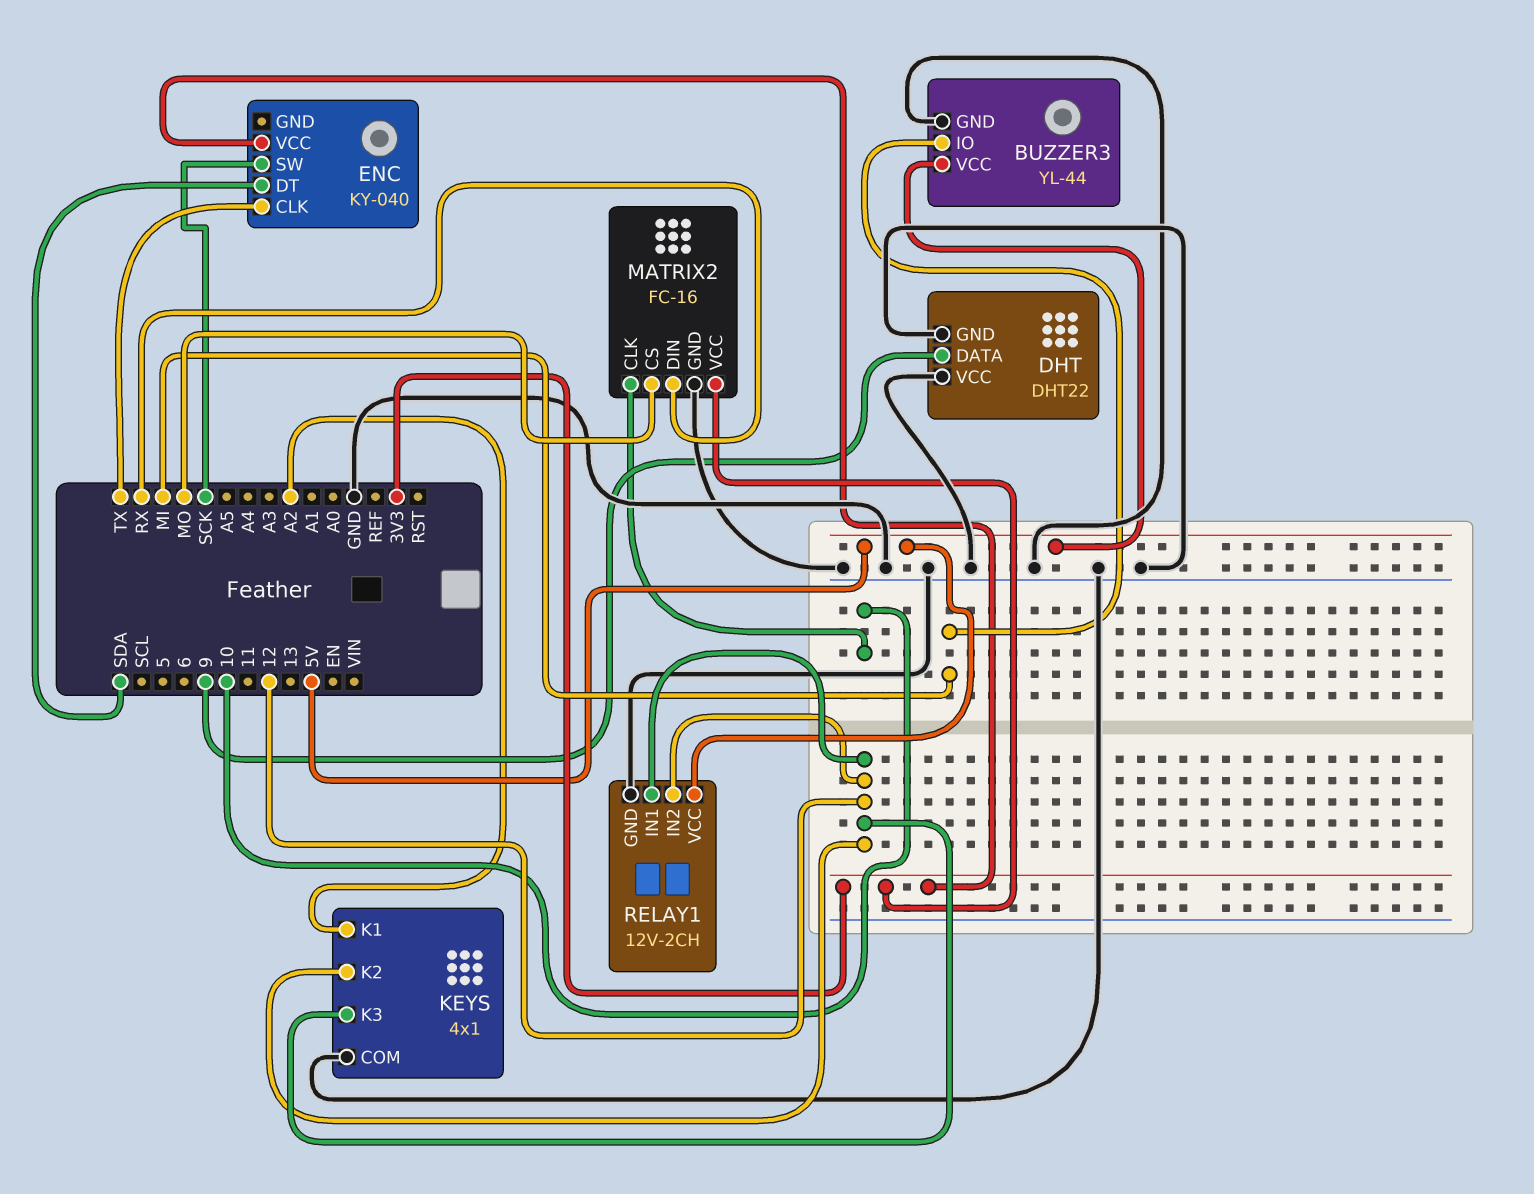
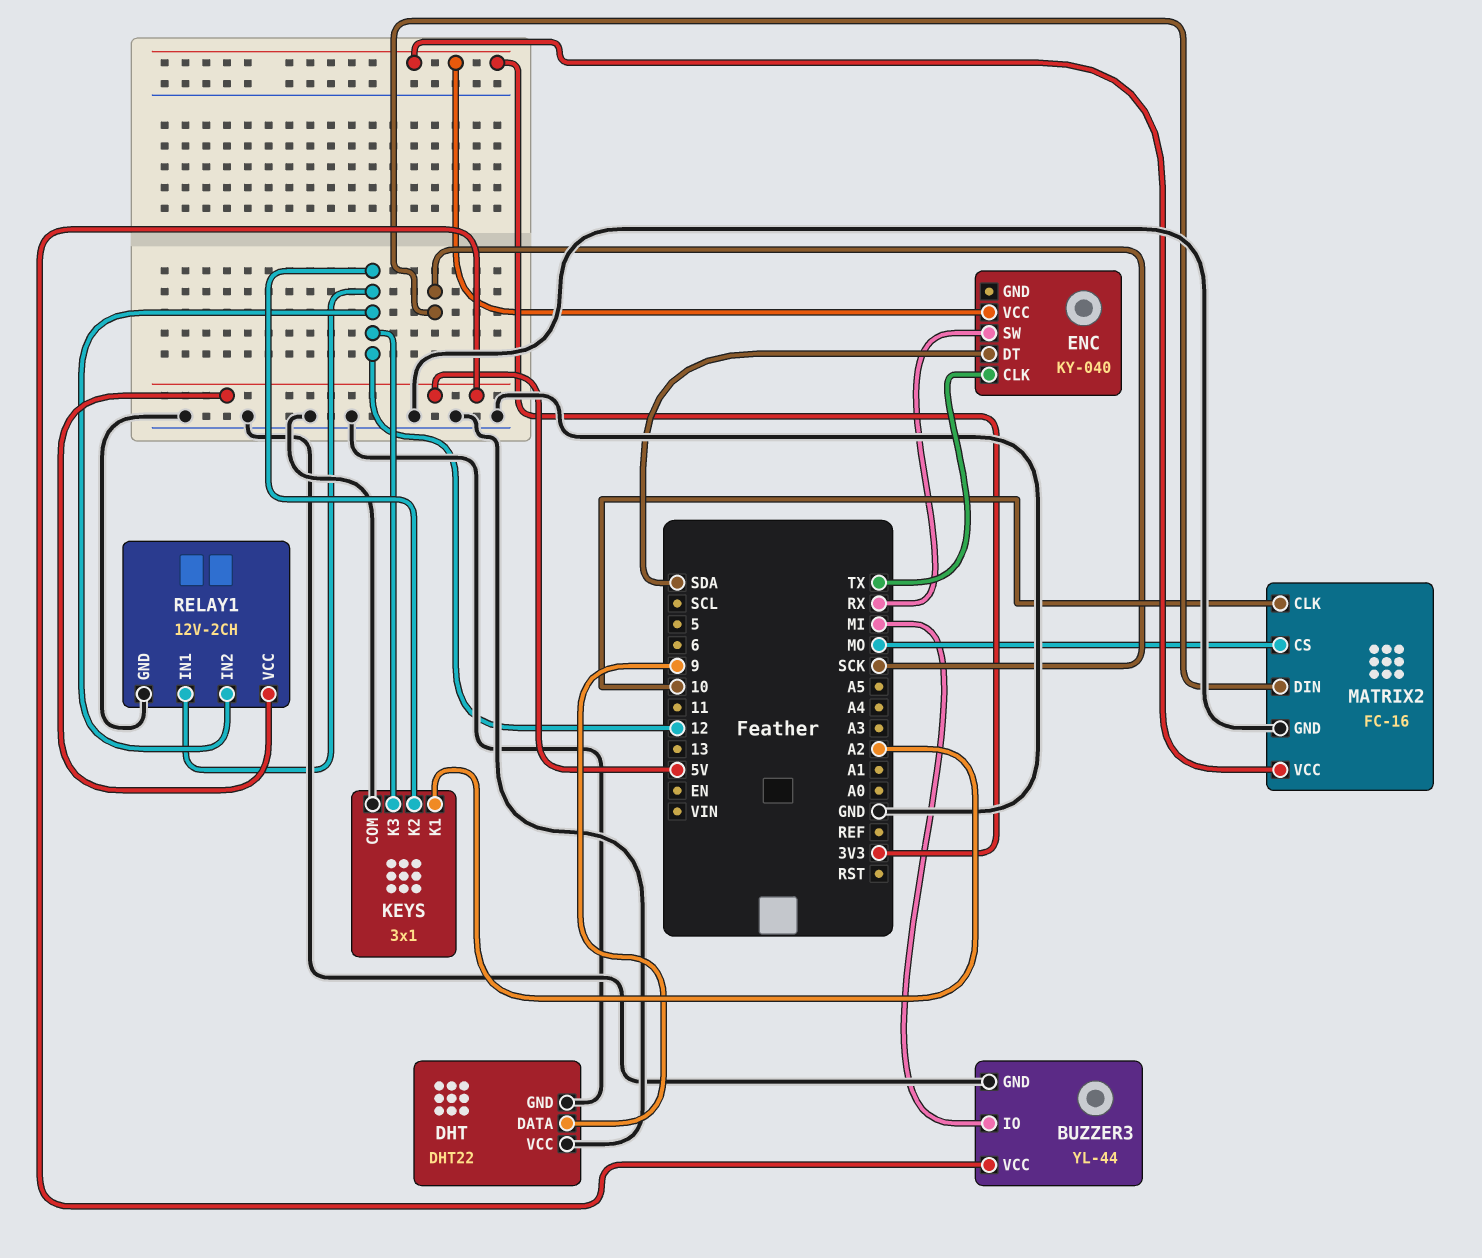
ENC pin SW: SCK -> RX
KEYS: 4x1 -> 3x1
MATRIX2 pin DIN: RX -> SCK

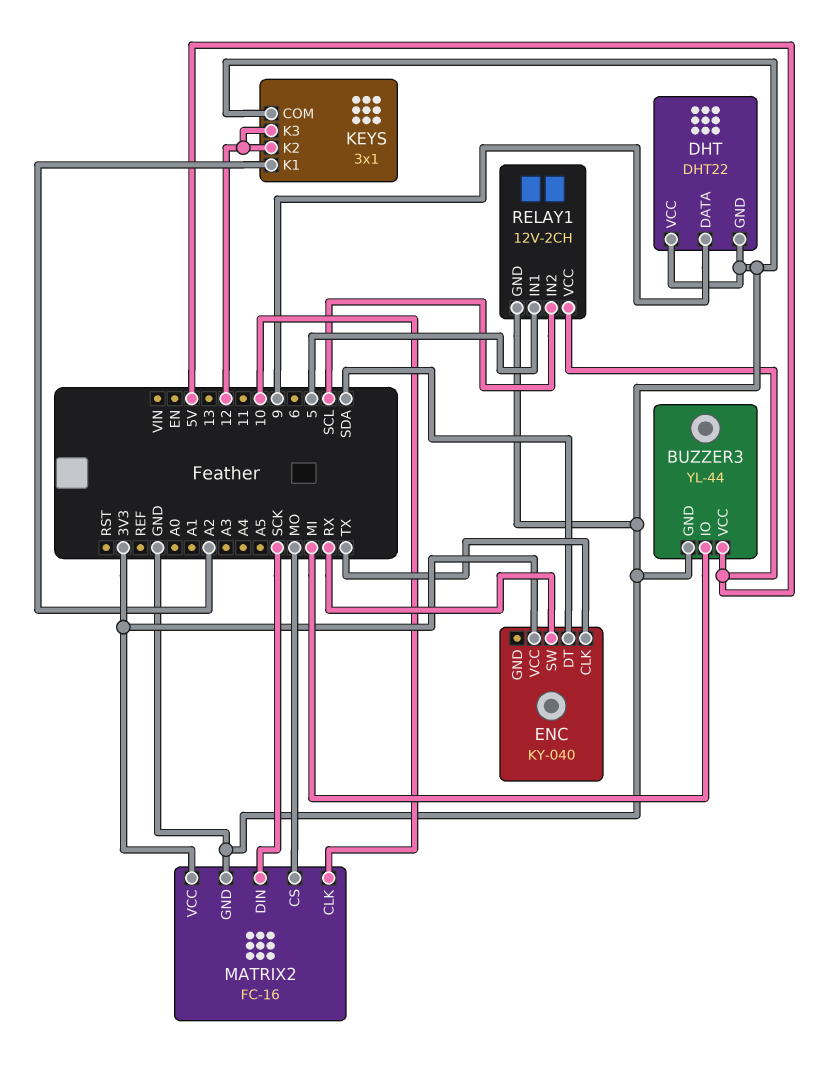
RELAY1 pin IN1: 12 -> 5
RELAY1 pin IN2: 12 -> SCL

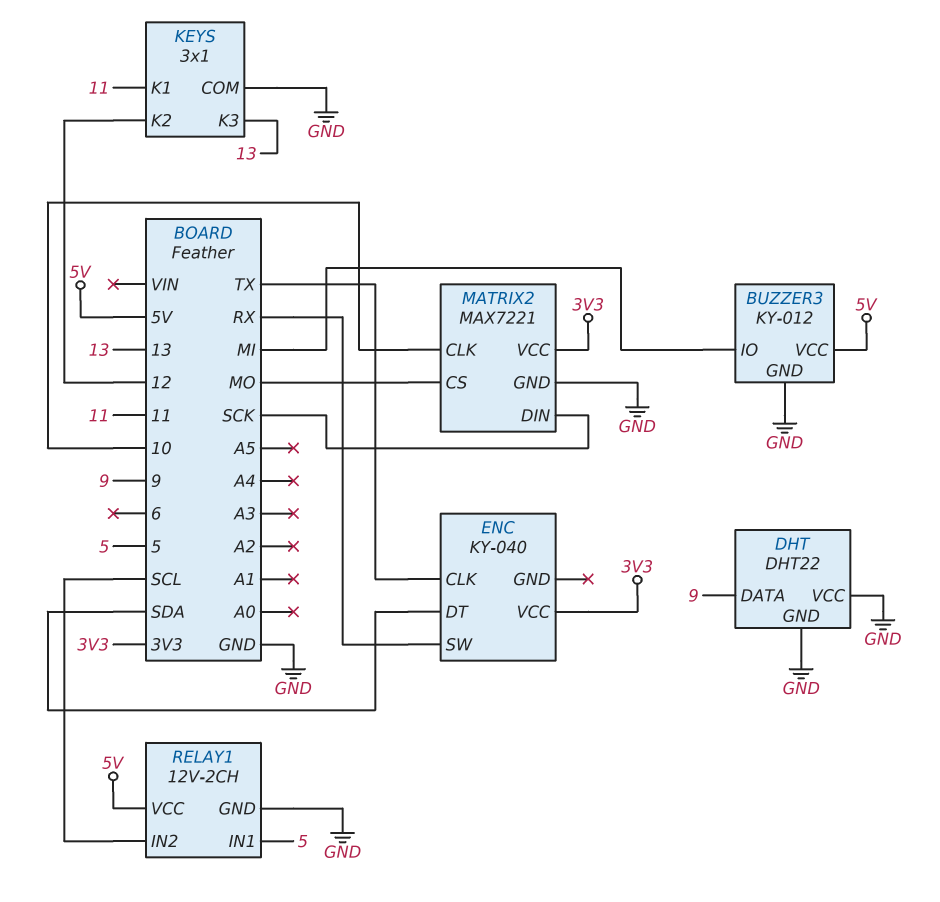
BUZZER3: YL-44 -> KY-012
KEYS pin K1: A2 -> 11
KEYS pin K3: 12 -> 13
MATRIX2: FC-16 -> MAX7221

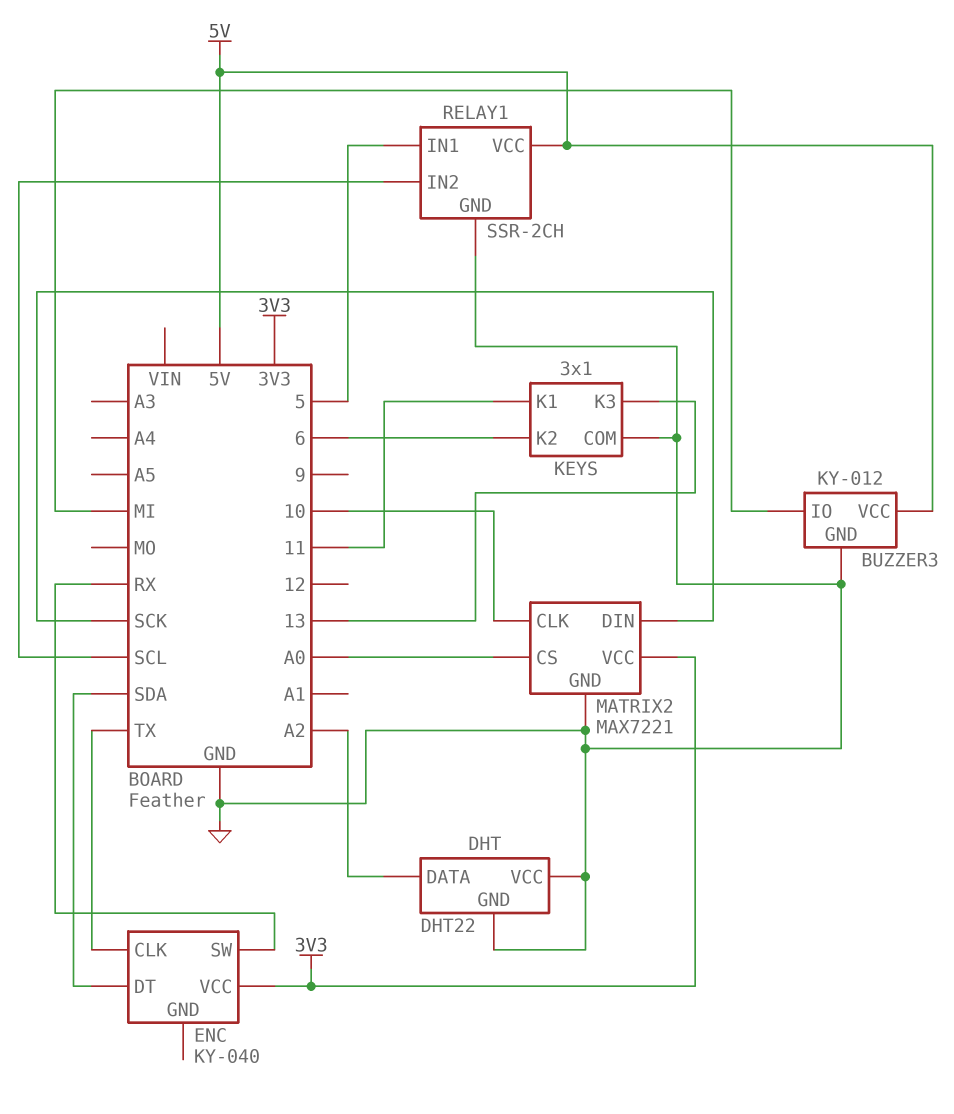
DHT pin DATA: 9 -> A2
KEYS pin K2: 12 -> 6
MATRIX2 pin CS: MO -> A0
RELAY1: 12V-2CH -> SSR-2CH

